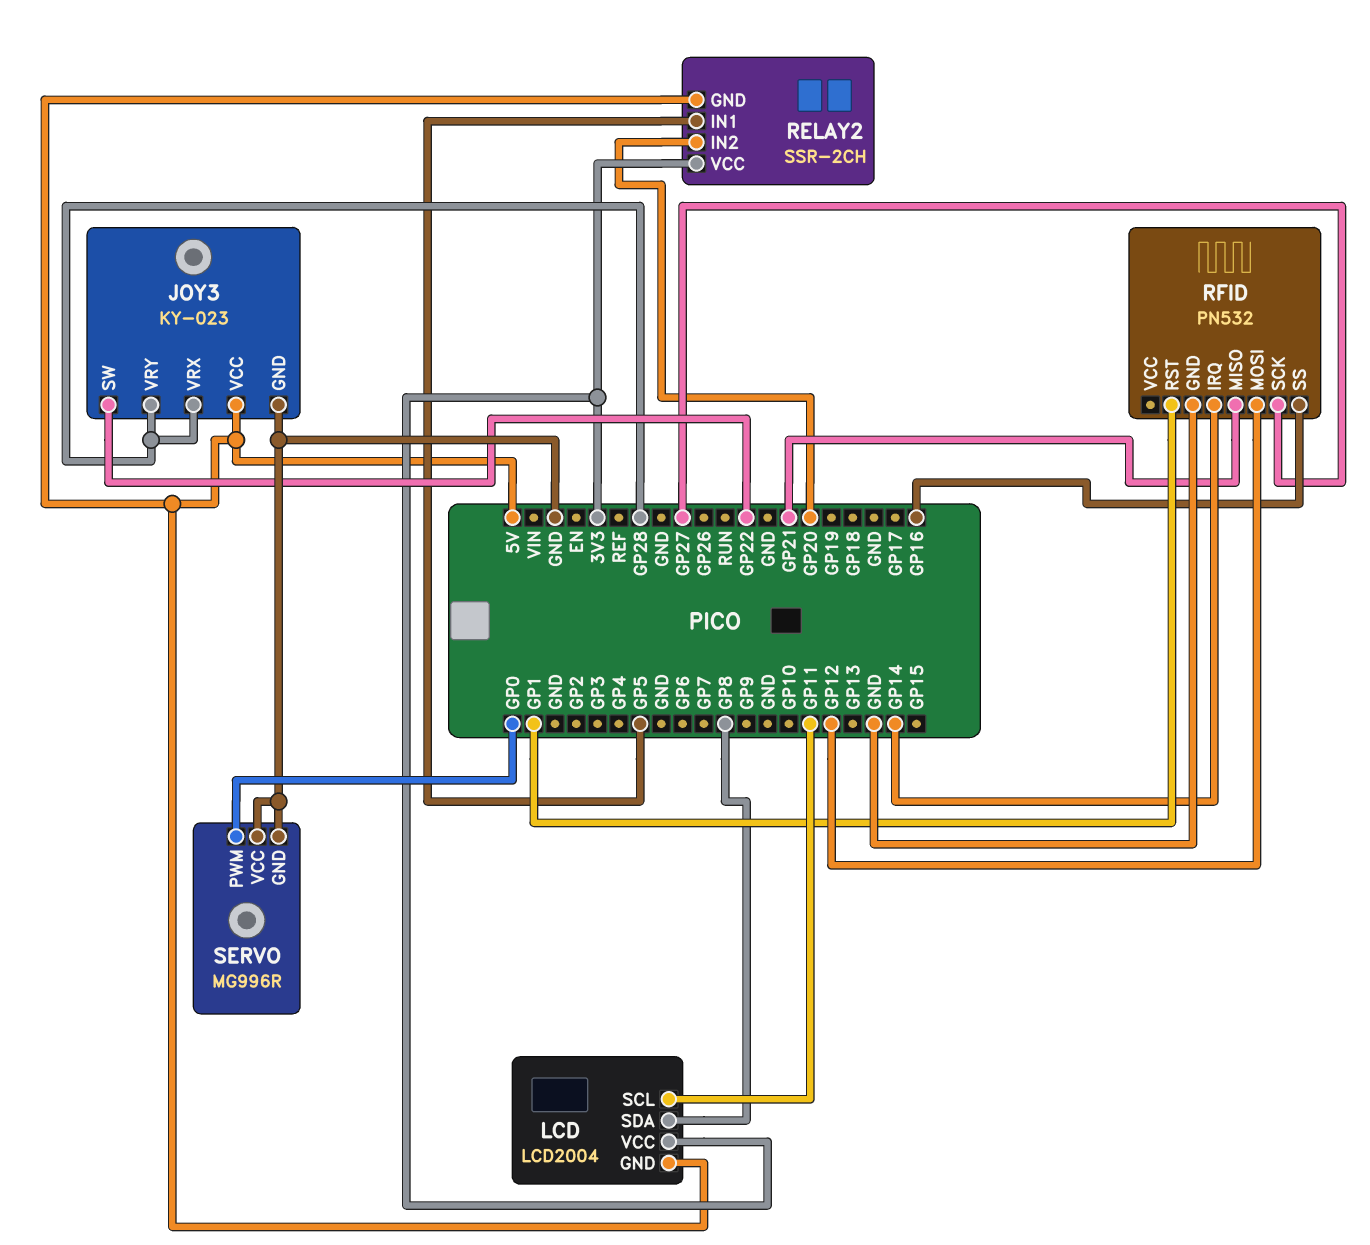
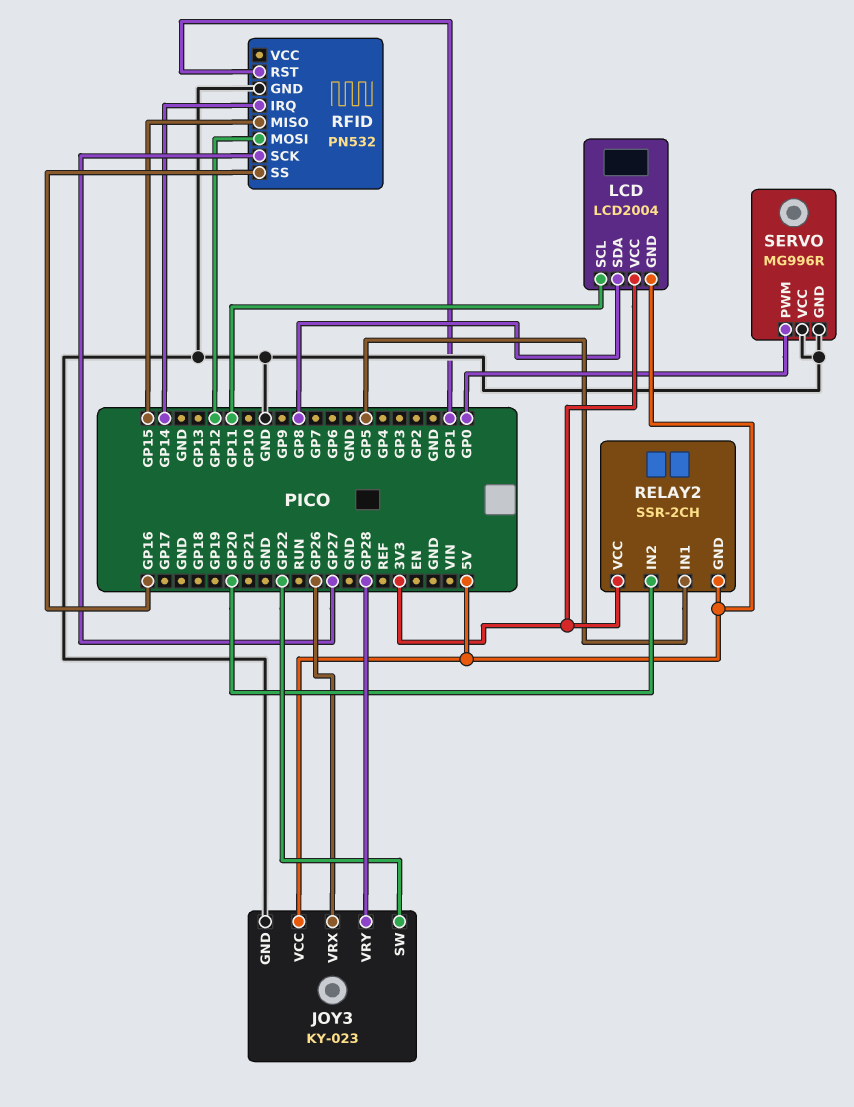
JOY3 pin VRX: GP28 -> GP26
RFID pin MISO: GP21 -> GP15

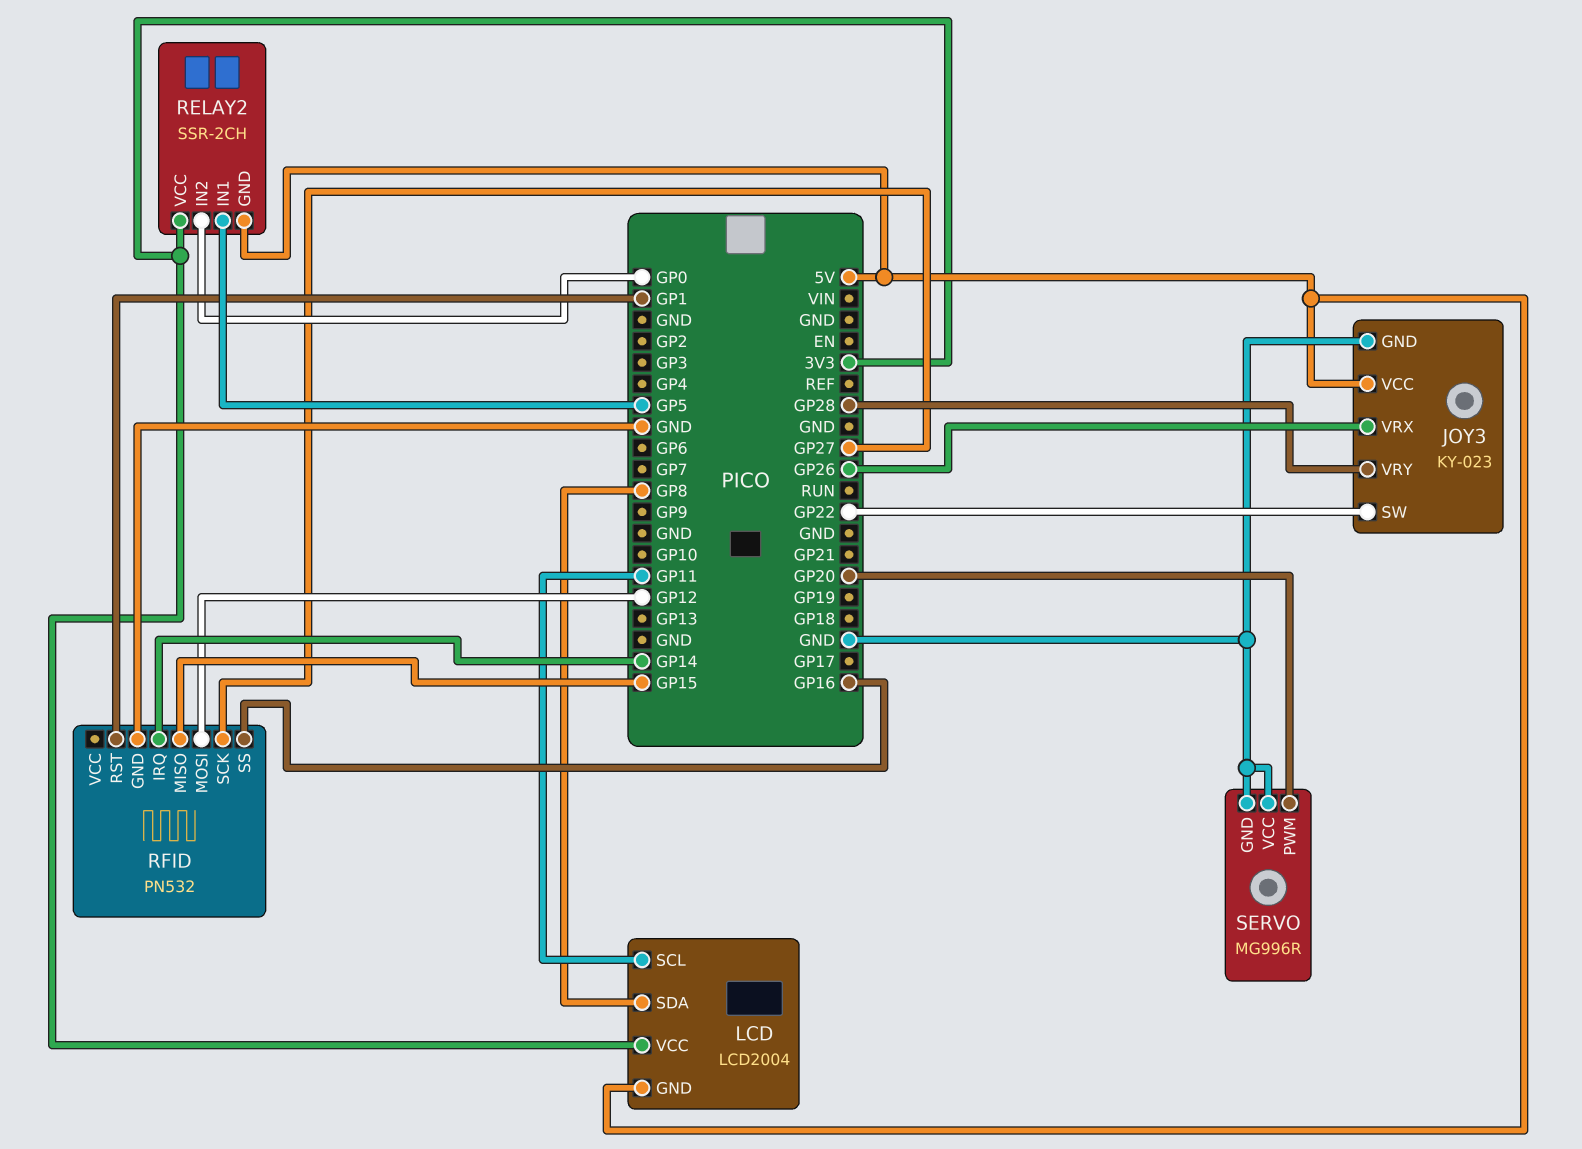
RELAY2 pin IN2: GP20 -> GP0
SERVO pin PWM: GP0 -> GP20

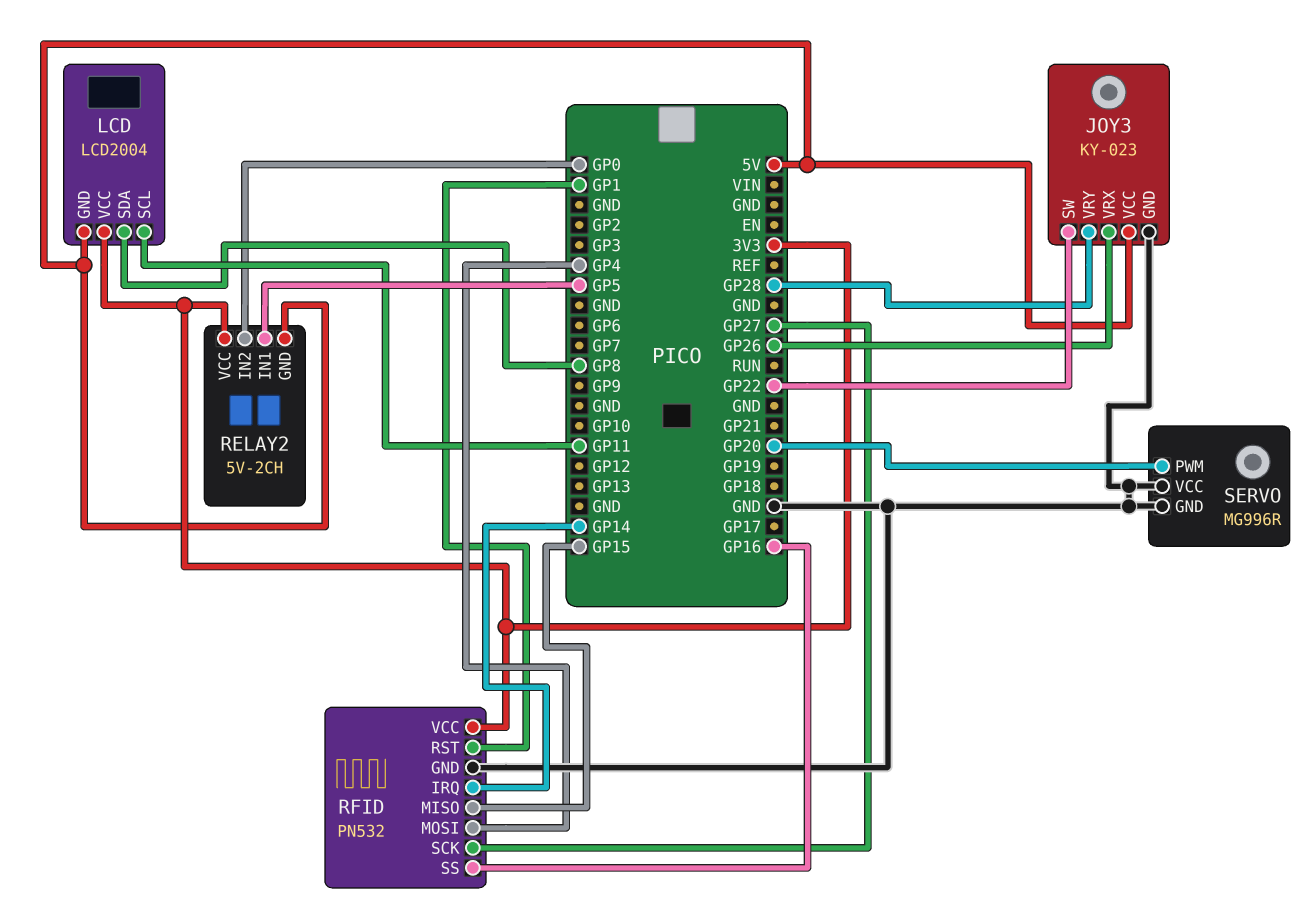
RELAY2: SSR-2CH -> 5V-2CH
RFID pin MOSI: GP12 -> GP4
RFID pin VCC: none -> 3V3

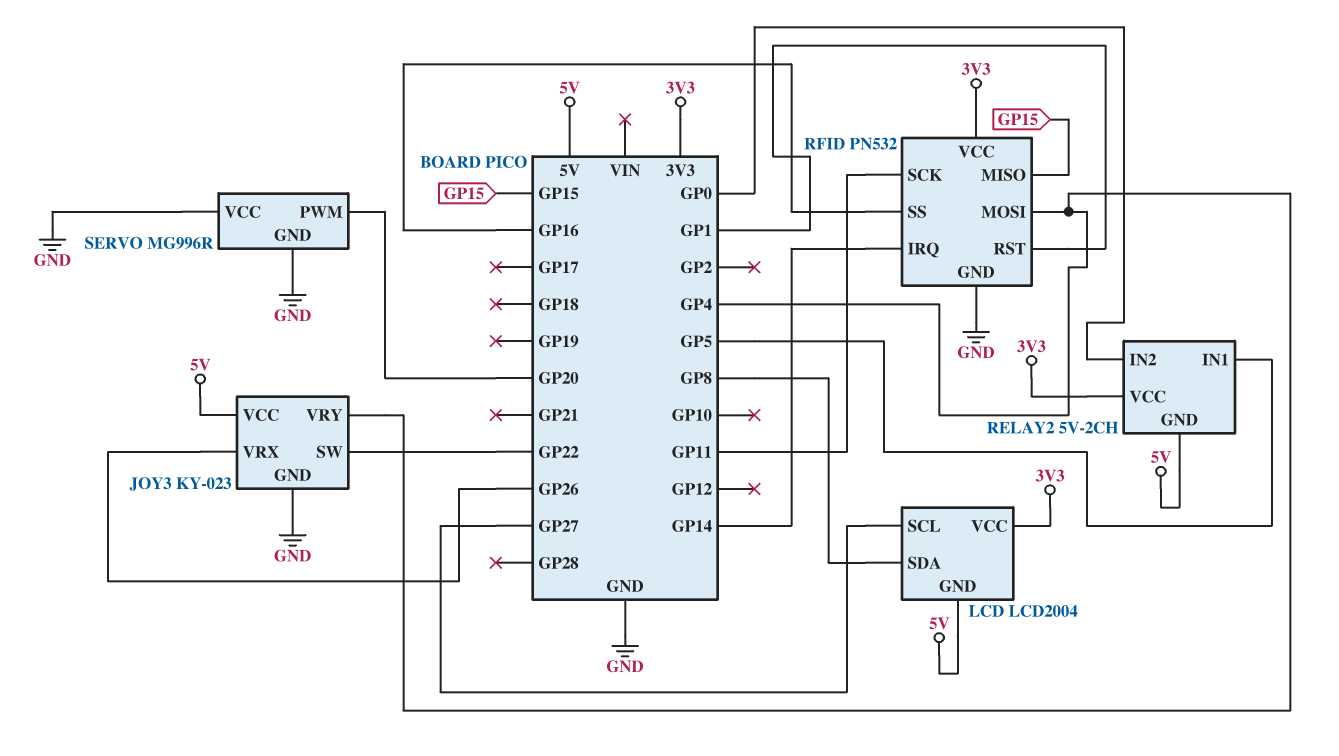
JOY3 pin VRY: GP28 -> GP4
LCD pin SCL: GP11 -> GP27
RFID pin SCK: GP27 -> GP11

